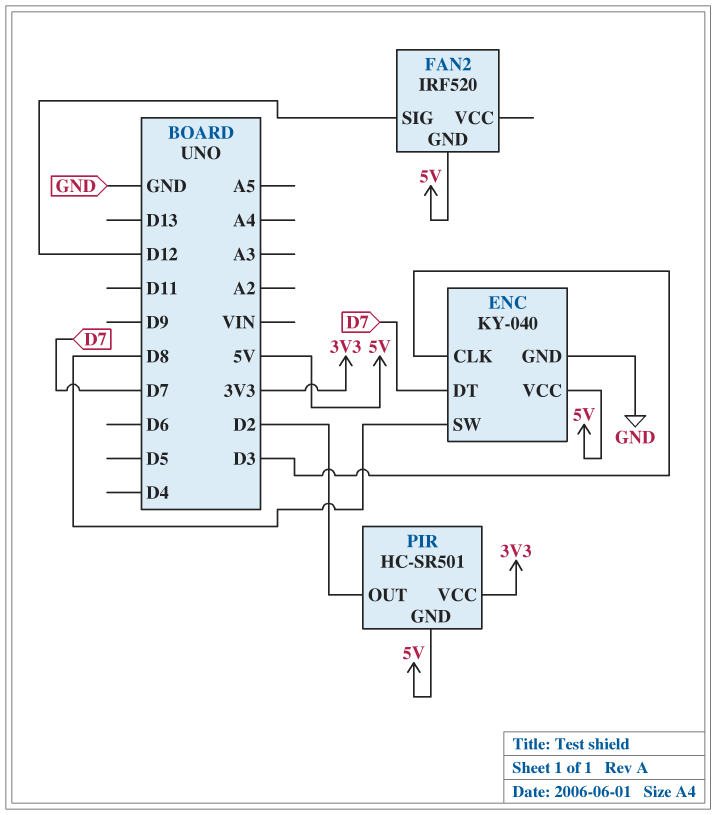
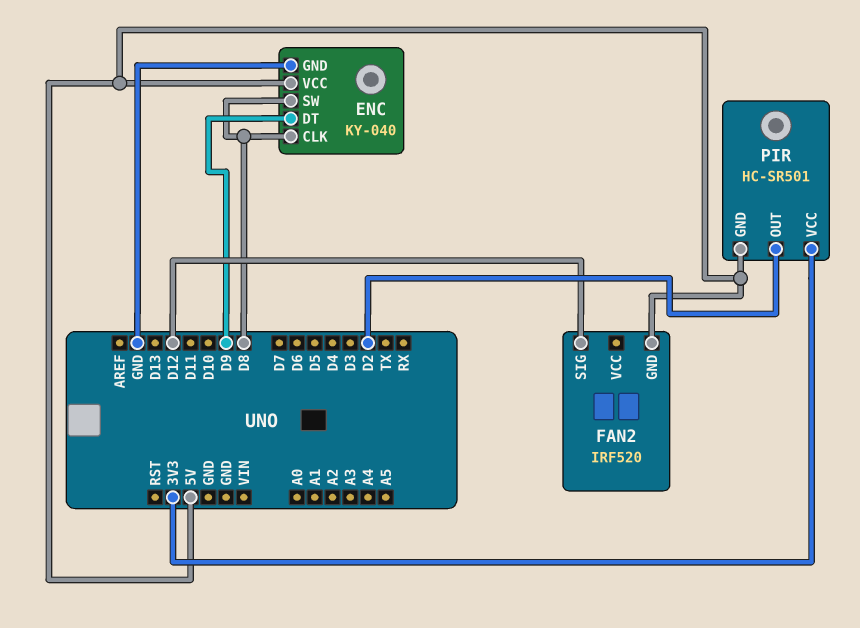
ENC pin CLK: D3 -> D8
ENC pin DT: D7 -> D9

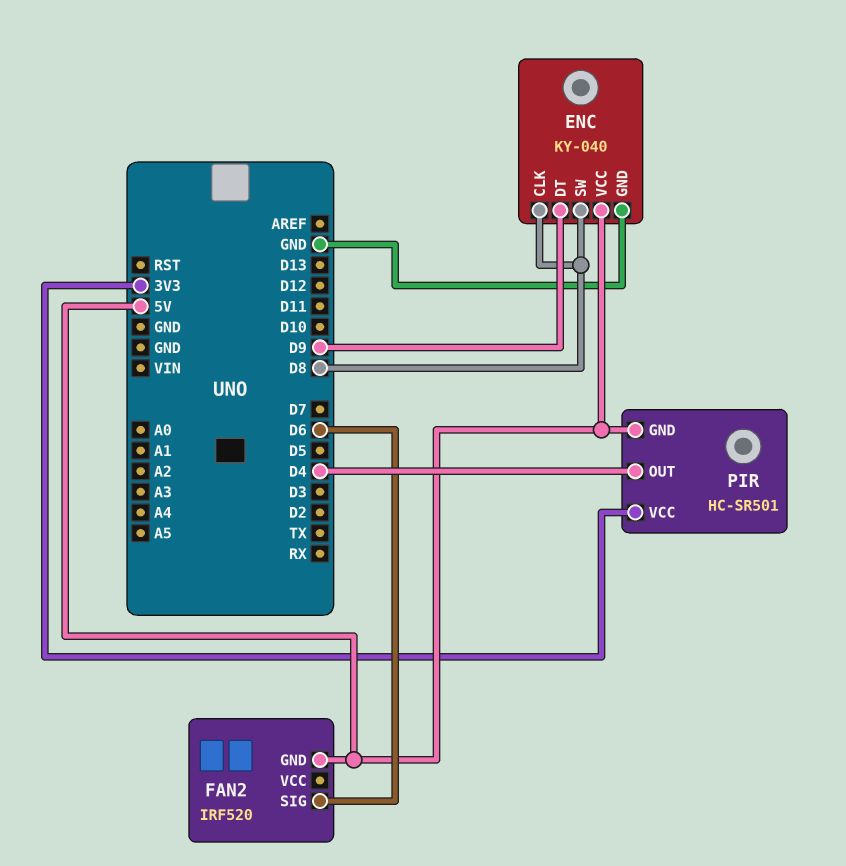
FAN2 pin SIG: D12 -> D6
PIR pin OUT: D2 -> D4

